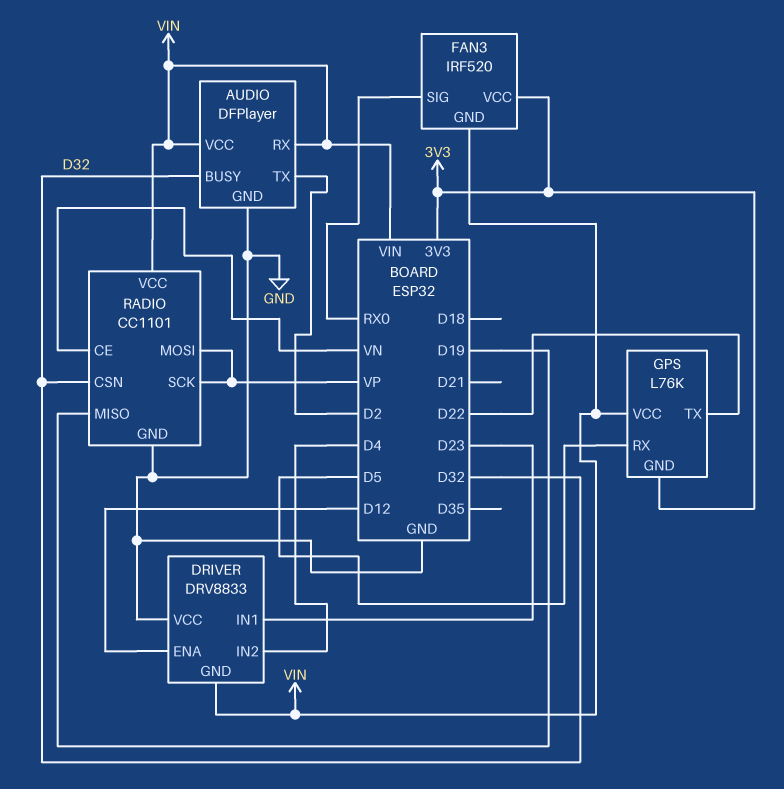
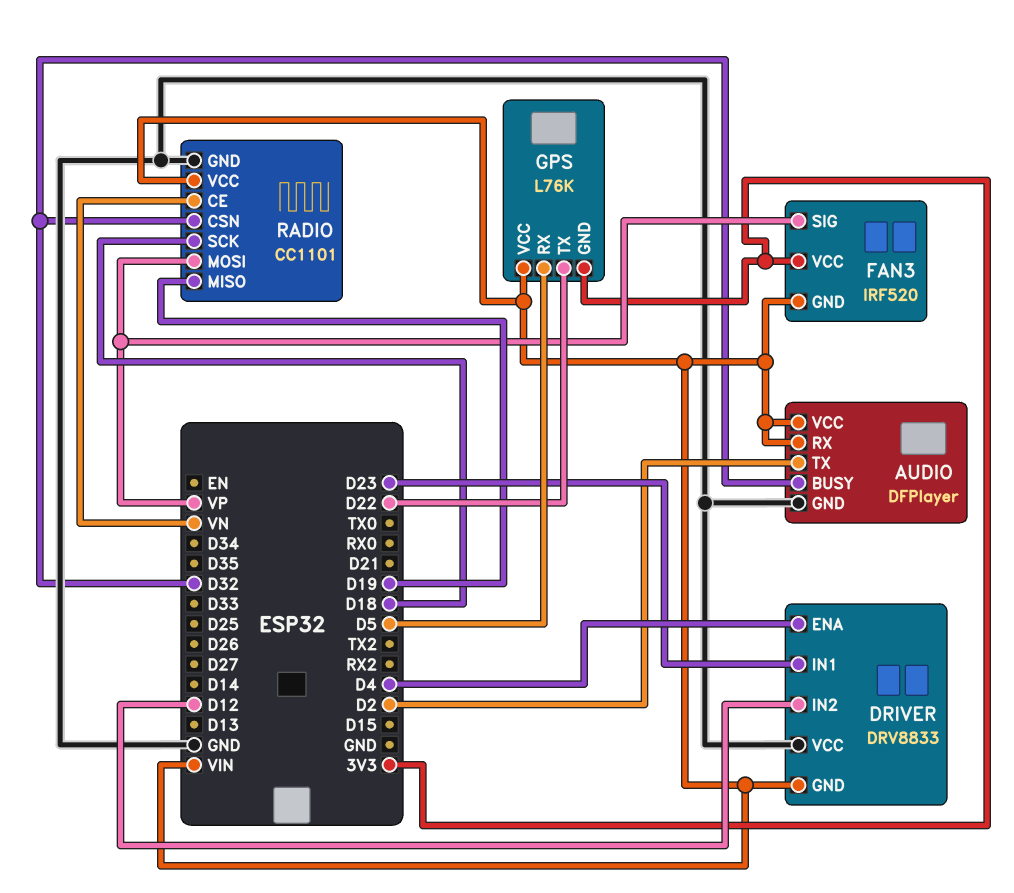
DRIVER pin ENA: D12 -> D4
DRIVER pin IN2: D4 -> D12
FAN3 pin SIG: RX0 -> VP
RADIO pin SCK: VP -> D18

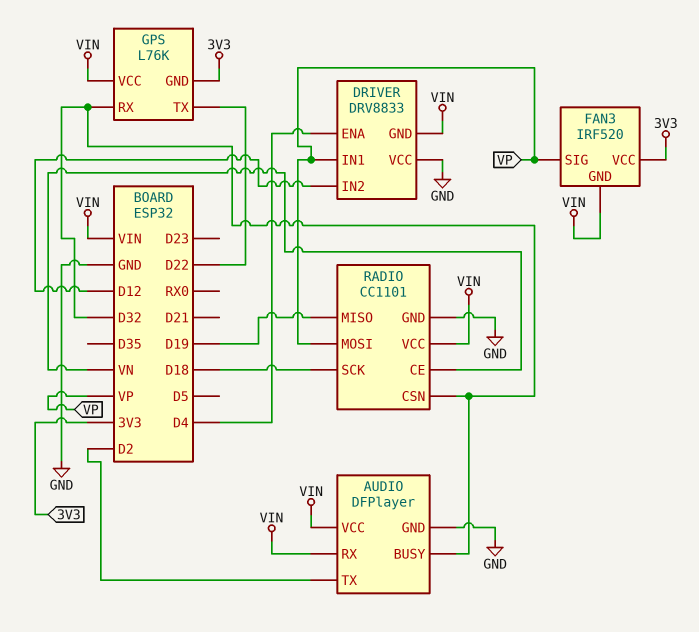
DRIVER pin IN1: D23 -> VP
GPS pin RX: D5 -> D32

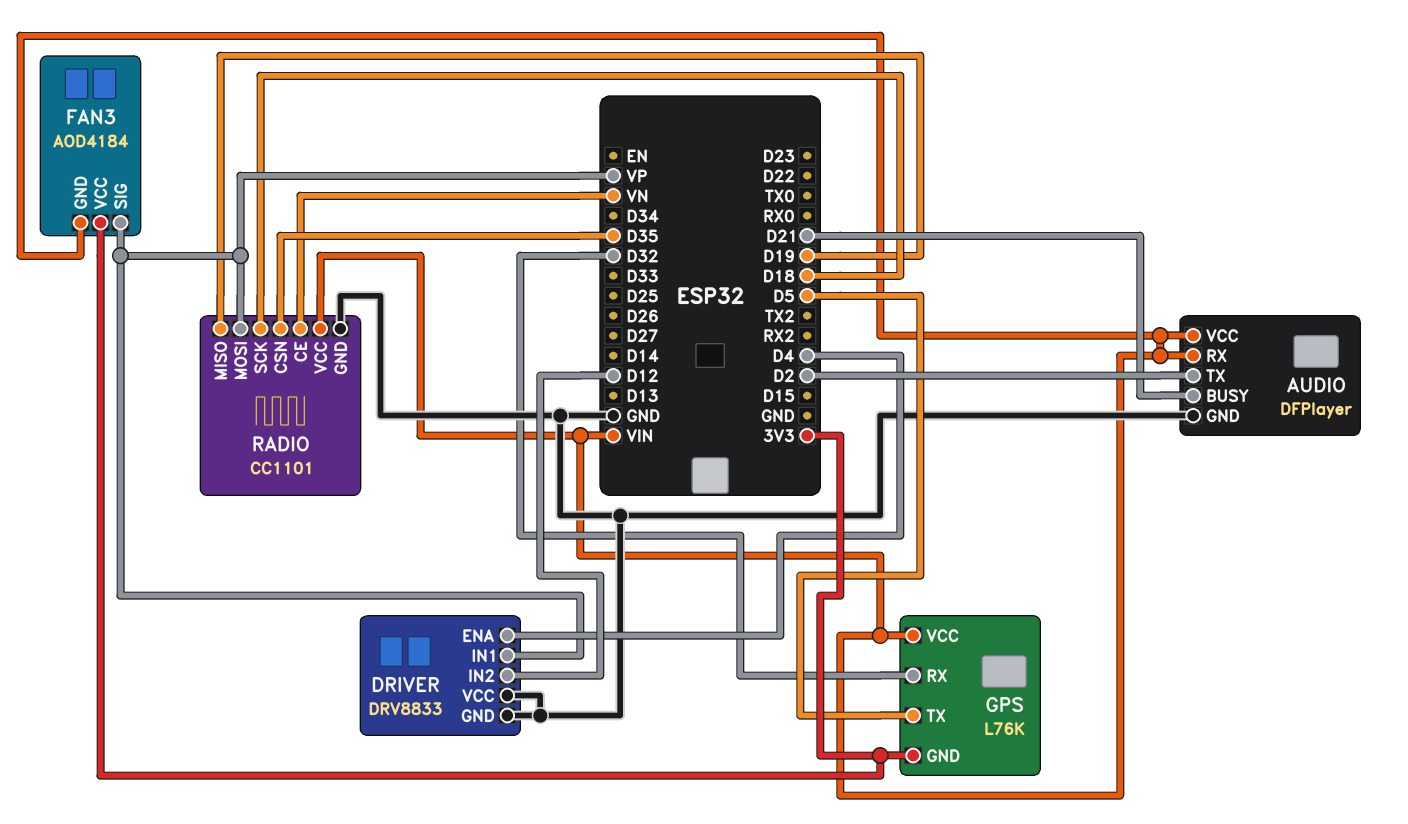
AUDIO pin BUSY: D32 -> D21
DRIVER pin GND: VIN -> GND
FAN3: IRF520 -> AOD4184
GPS pin TX: D22 -> D5
RADIO pin CSN: D32 -> D35

